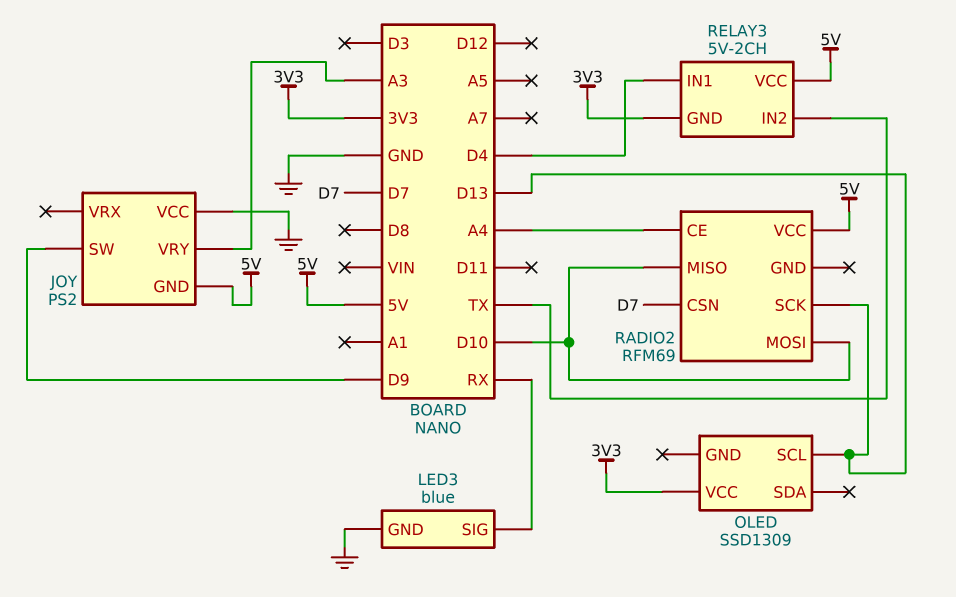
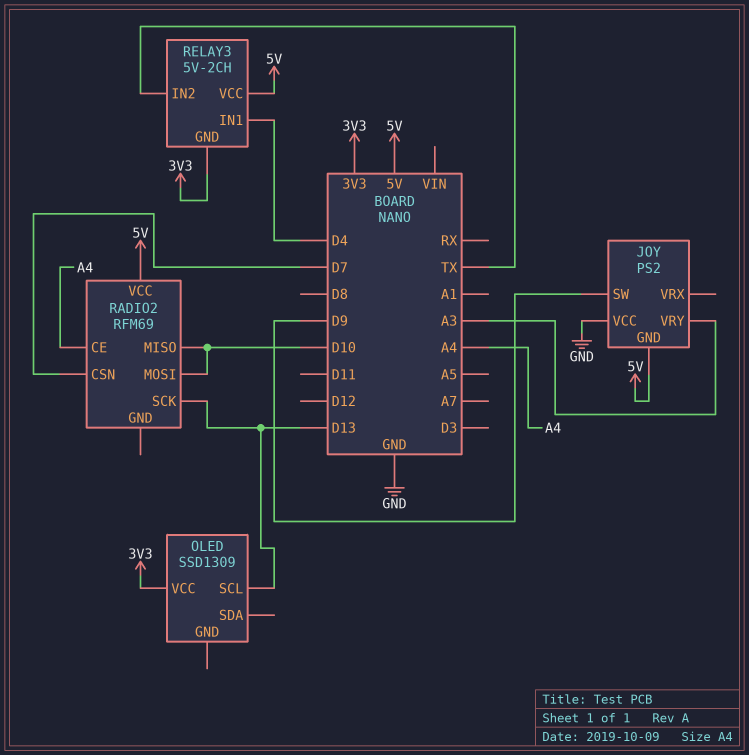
LED3: blue -> none
LED3 pin GND: GND -> none
LED3 pin SIG: RX -> none

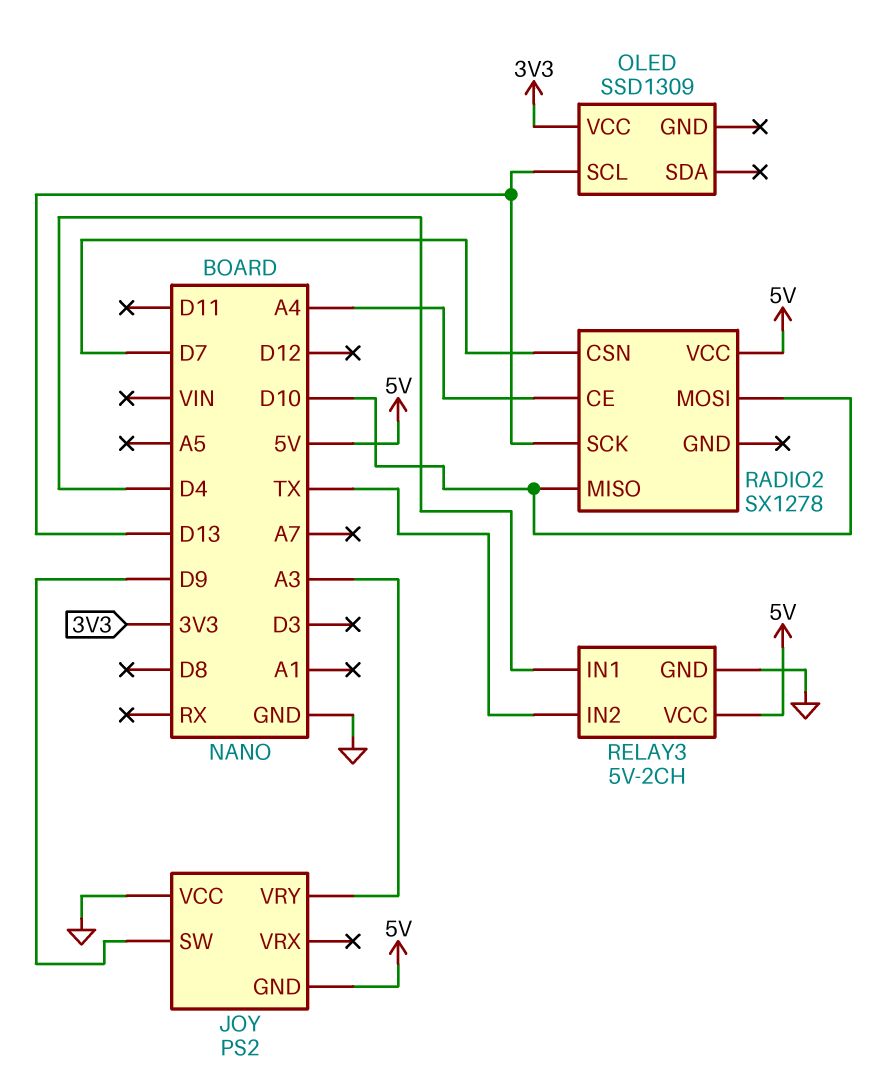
RADIO2: RFM69 -> SX1278
RELAY3 pin GND: 3V3 -> GND

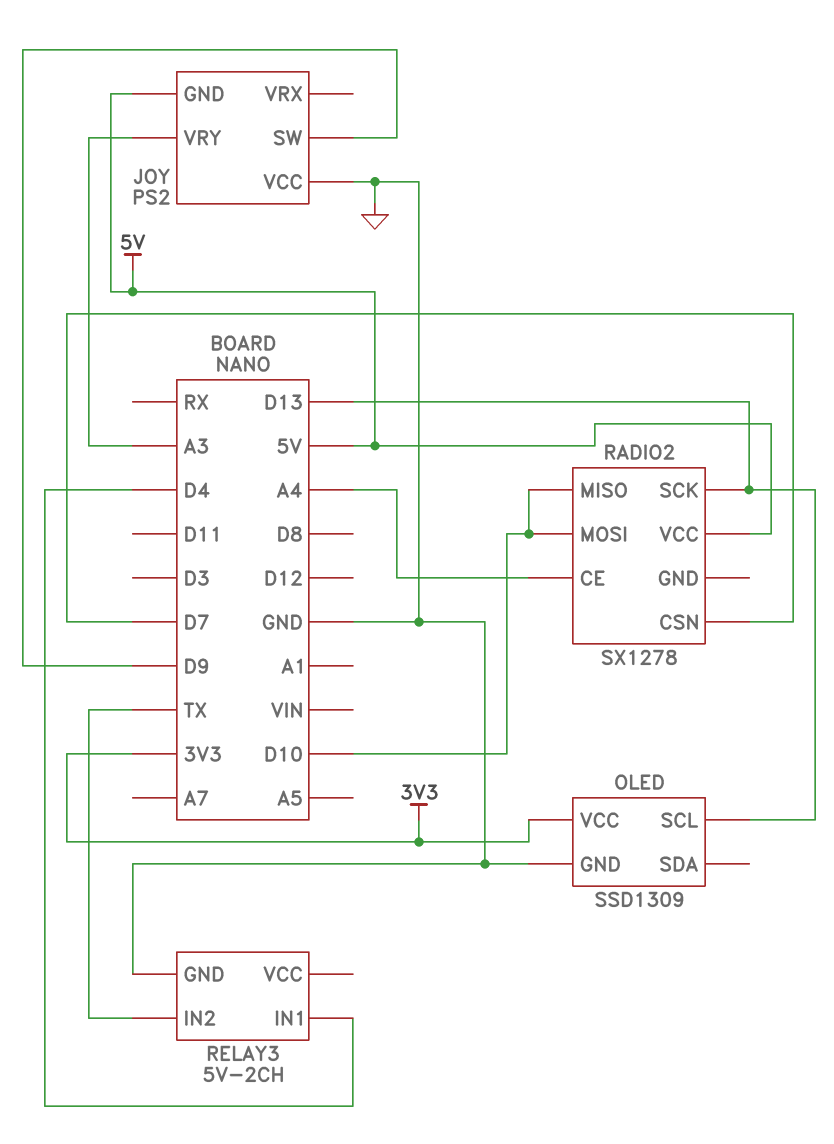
OLED pin GND: none -> GND
RELAY3 pin VCC: 5V -> none

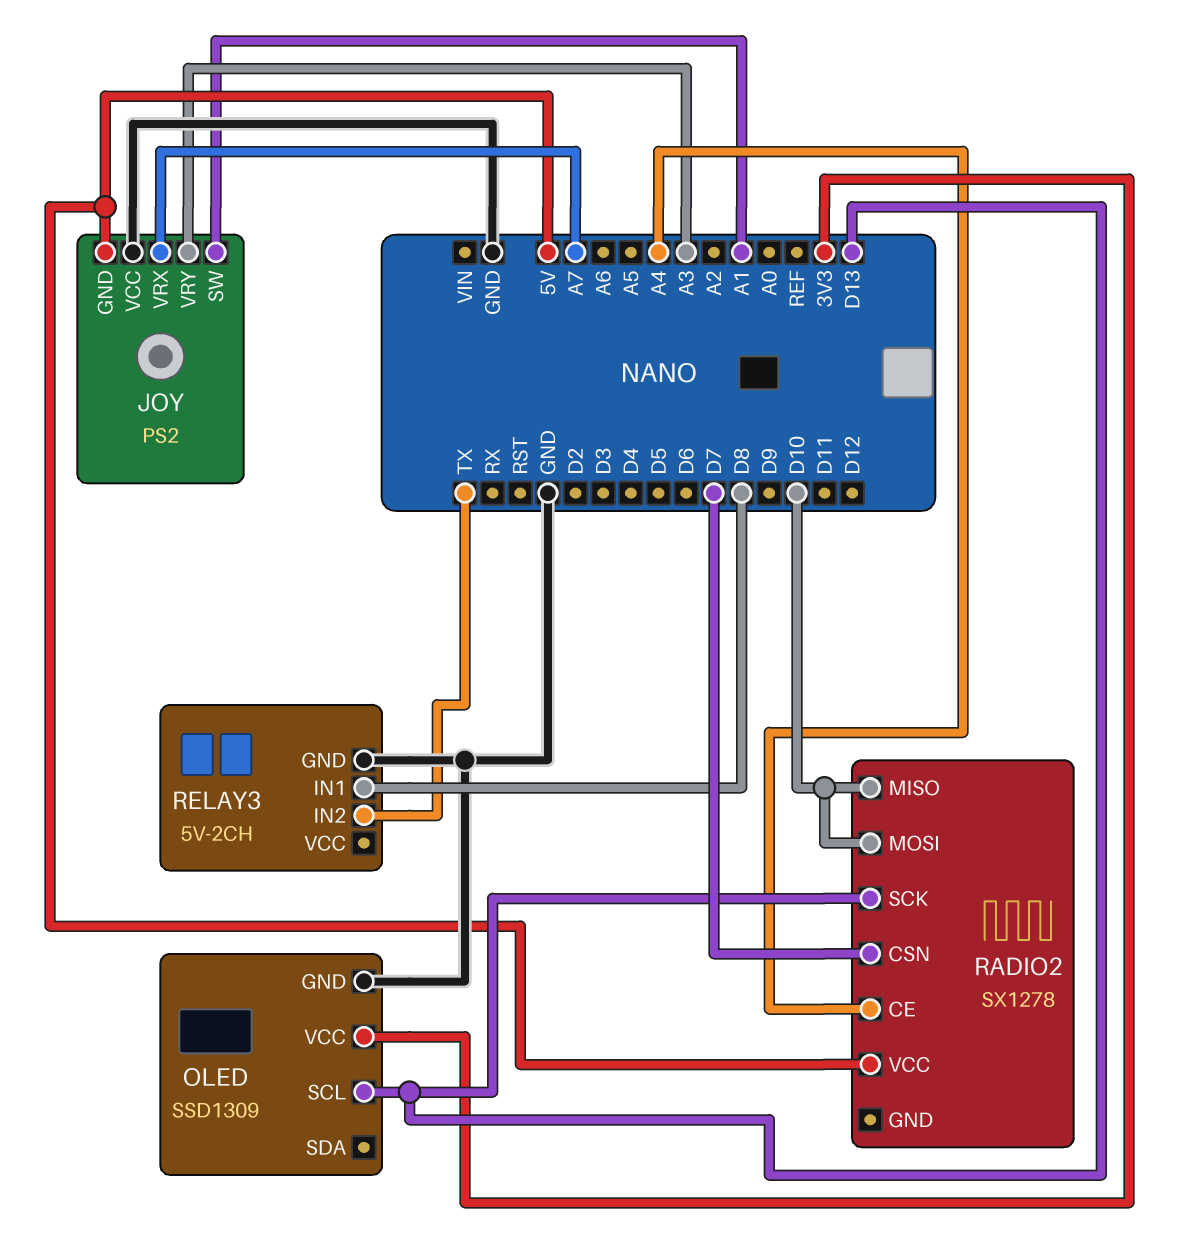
JOY pin SW: D9 -> A1
JOY pin VRX: none -> A7
RELAY3 pin IN1: D4 -> D8

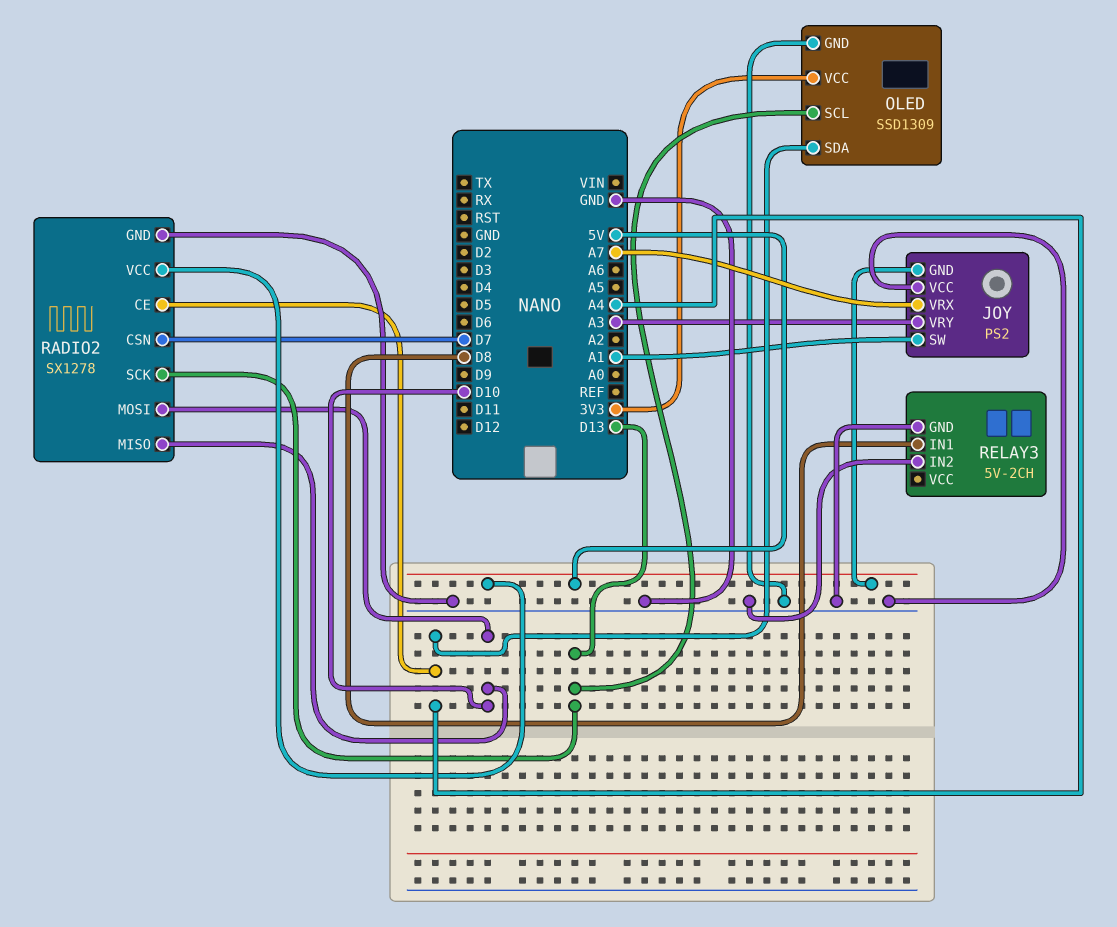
OLED pin SDA: none -> A4
RADIO2 pin GND: none -> GND
RELAY3 pin IN2: TX -> GND

